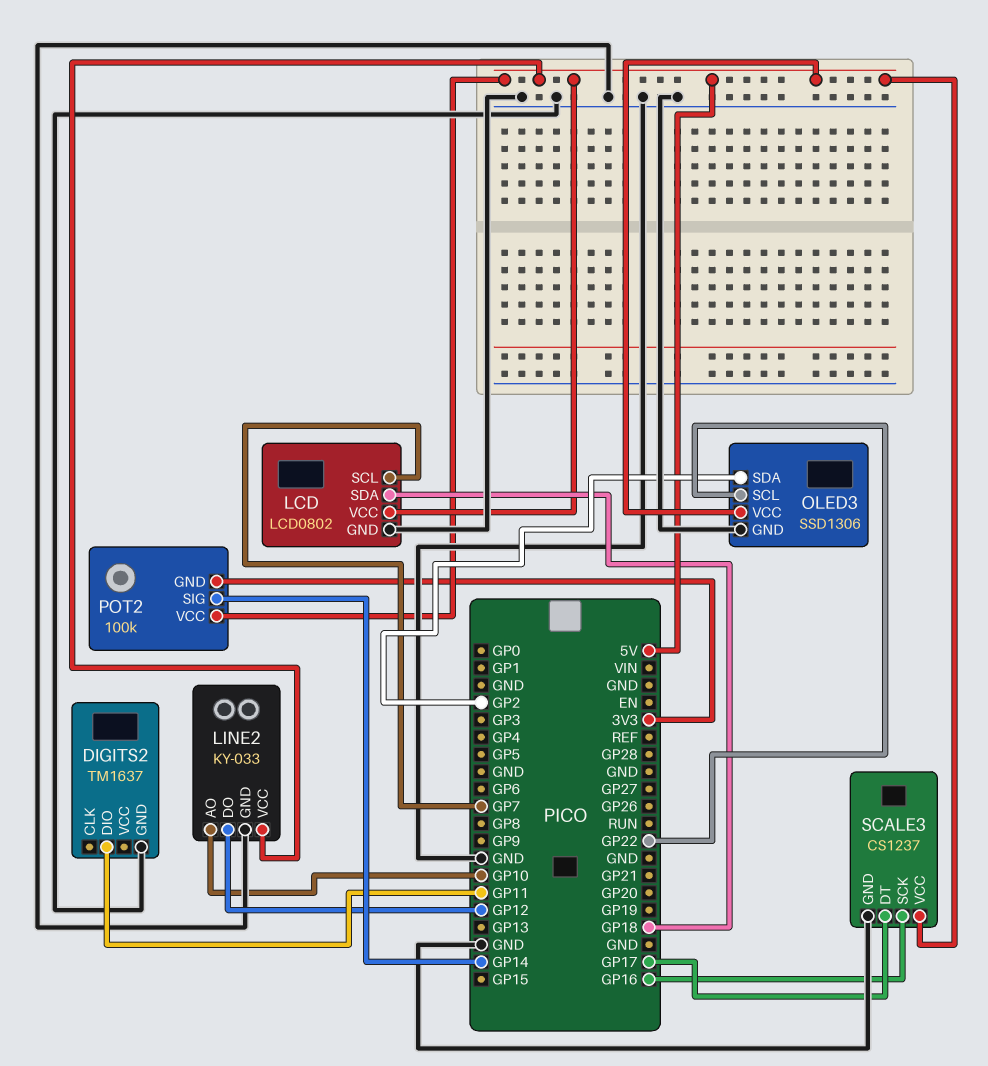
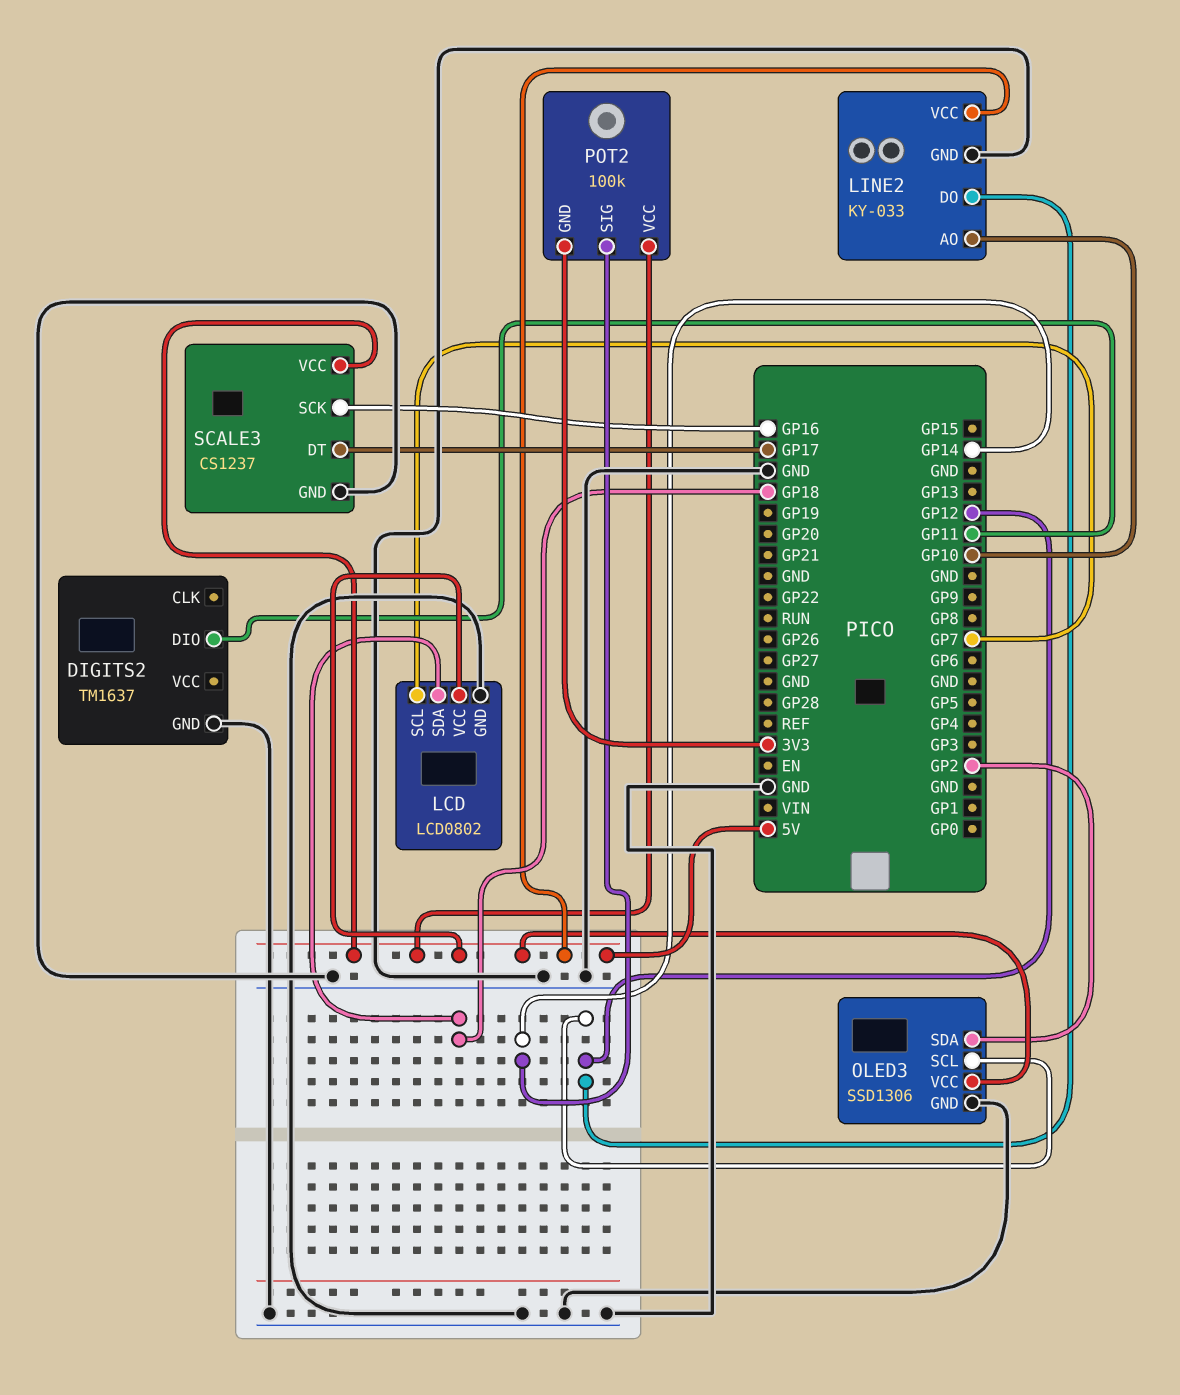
OLED3 pin SCL: GP22 -> GP12

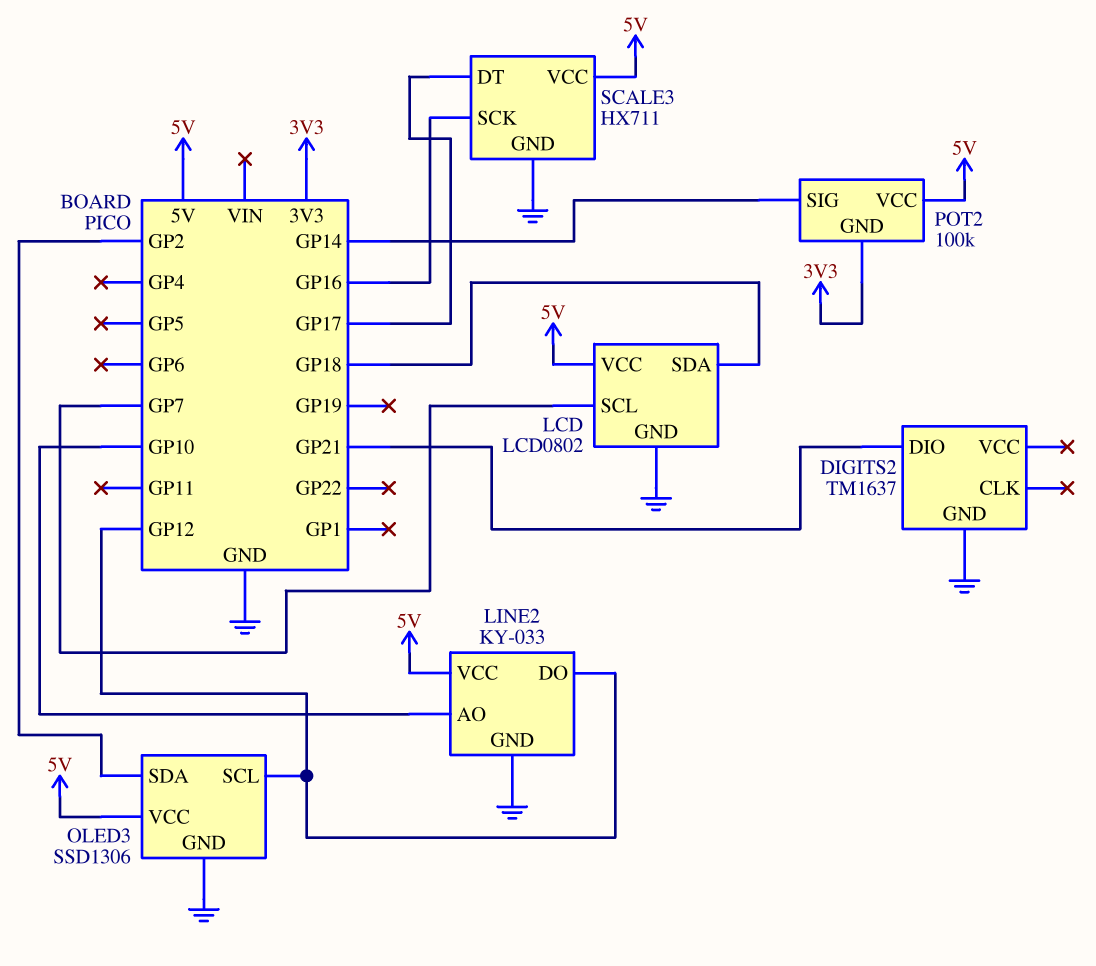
DIGITS2 pin DIO: GP11 -> GP21
SCALE3: CS1237 -> HX711

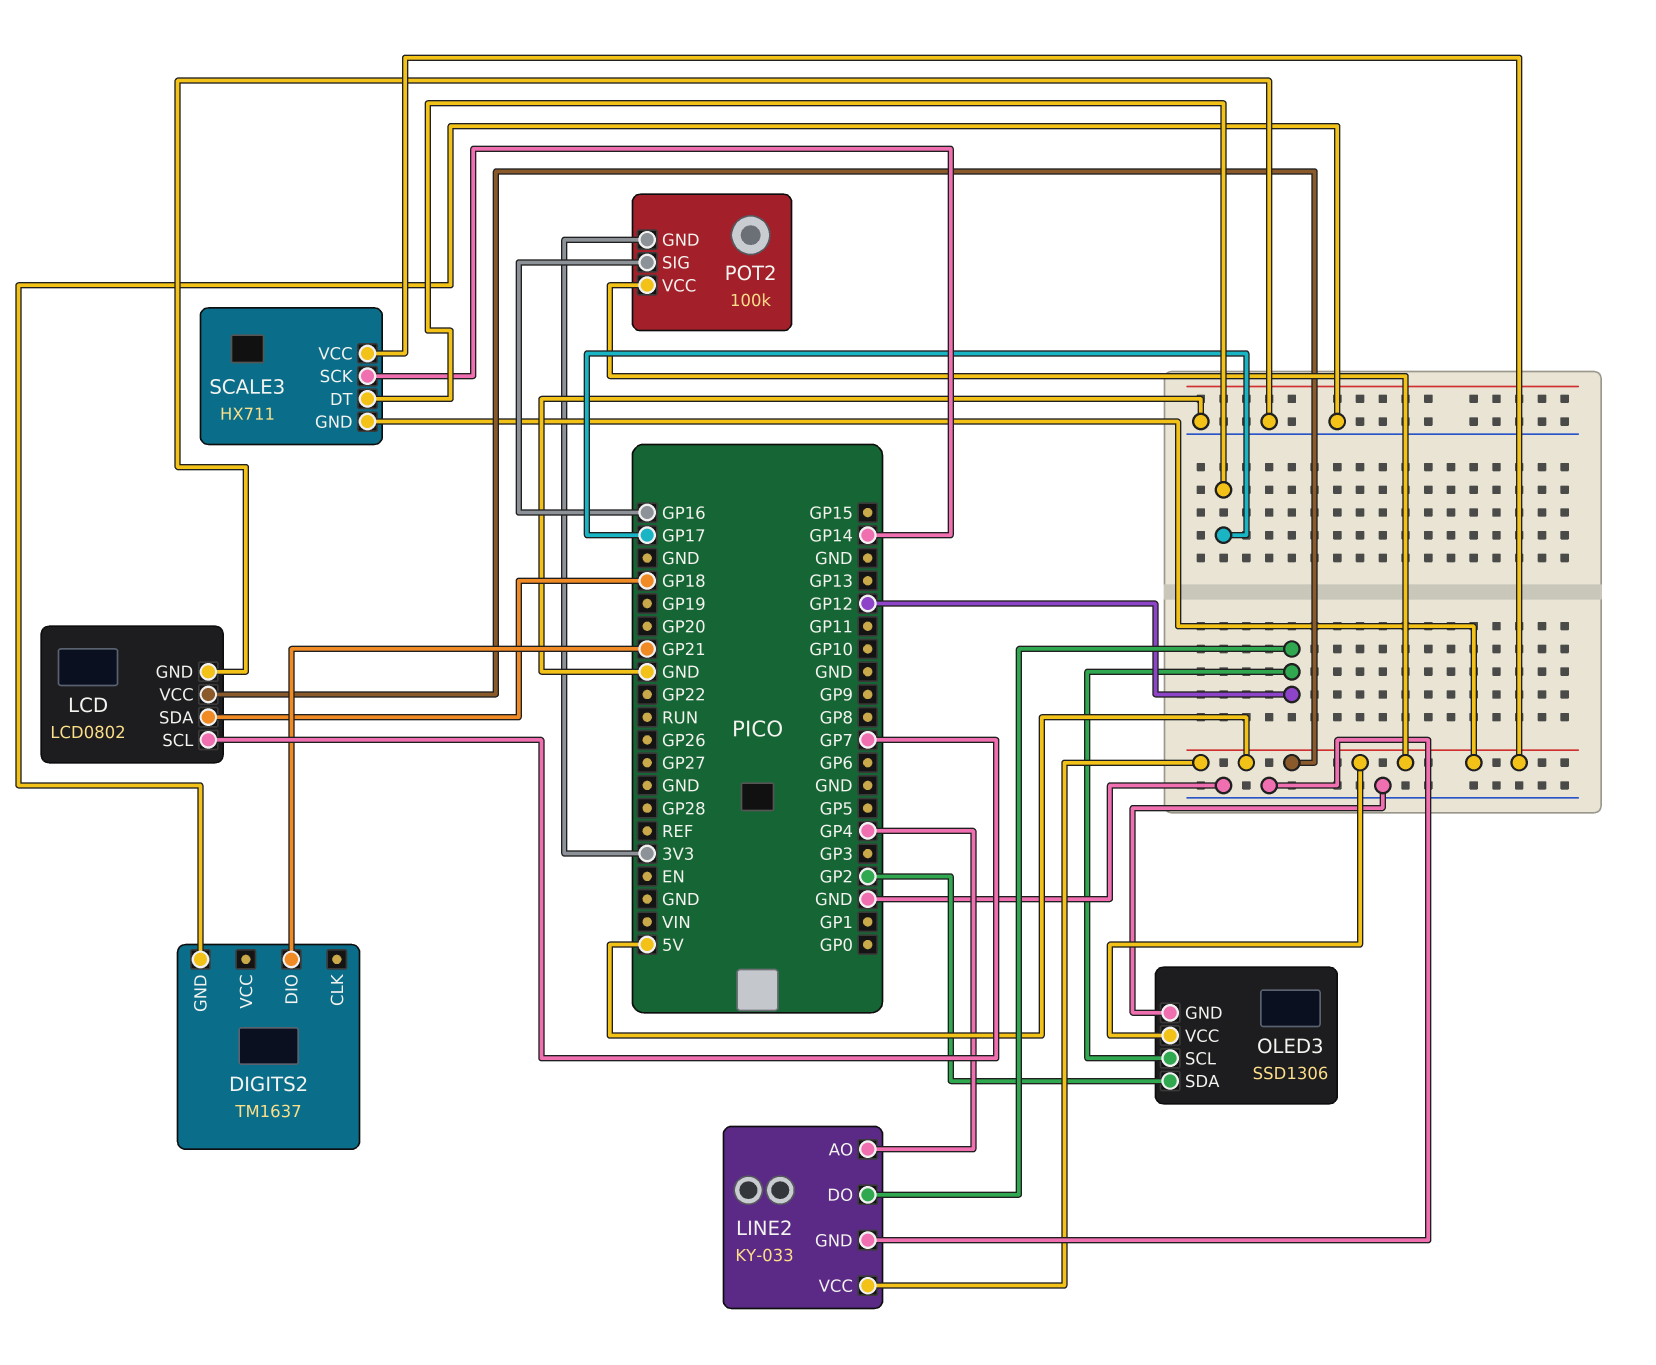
LINE2 pin AO: GP10 -> GP4
POT2 pin SIG: GP14 -> GP16
SCALE3 pin GND: GND -> 5V
SCALE3 pin SCK: GP16 -> GP14

